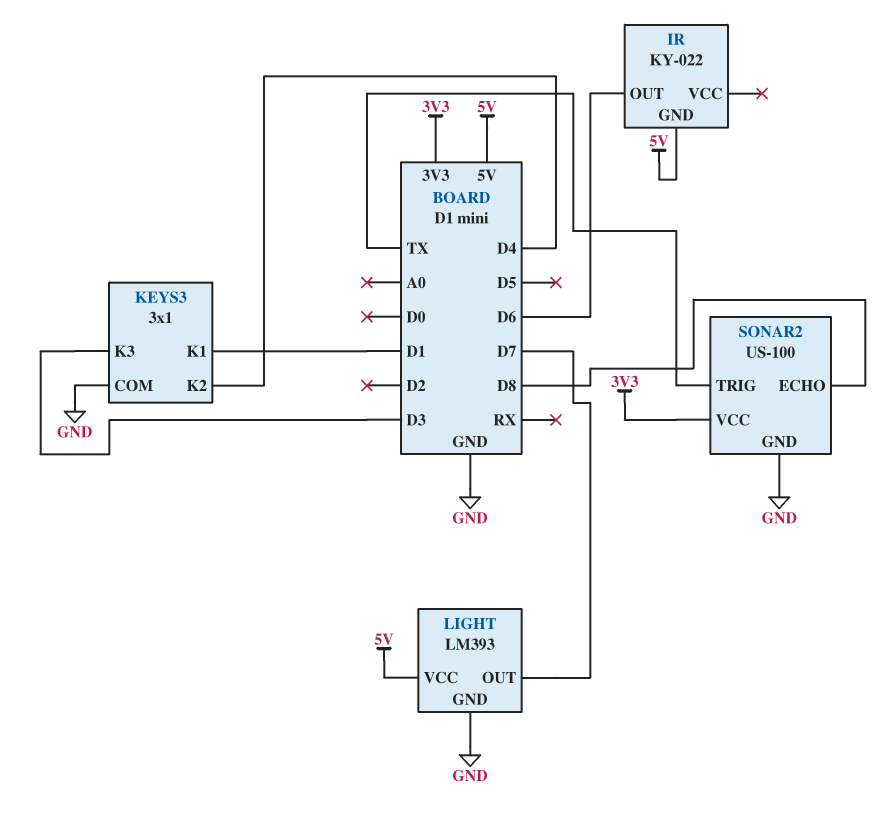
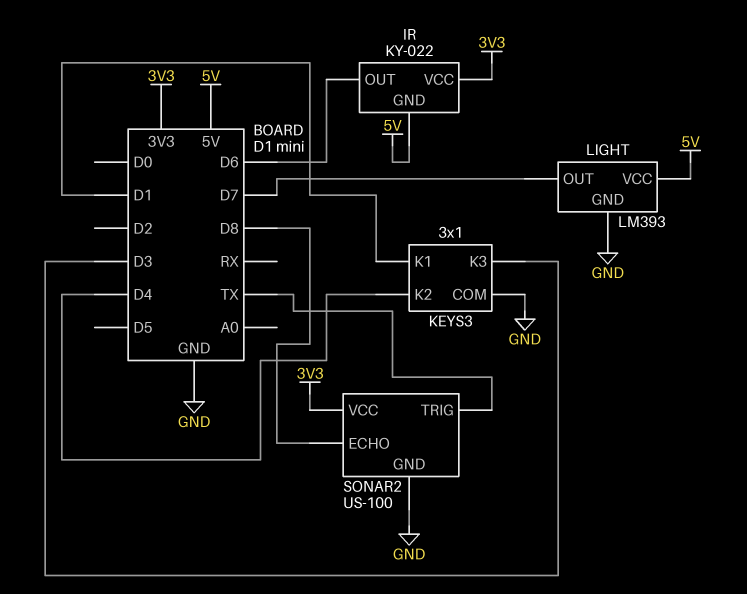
IR pin VCC: none -> 3V3

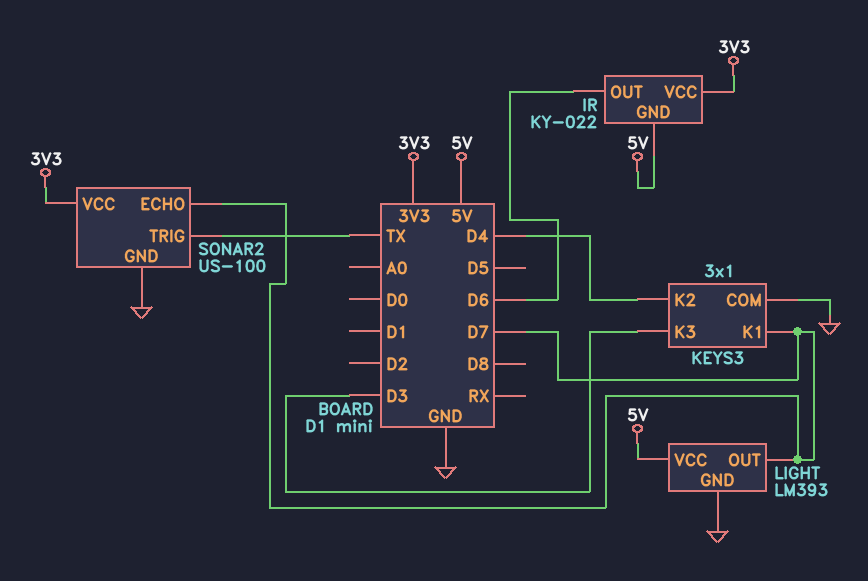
KEYS3 pin K1: D1 -> D7
SONAR2 pin ECHO: D8 -> D7

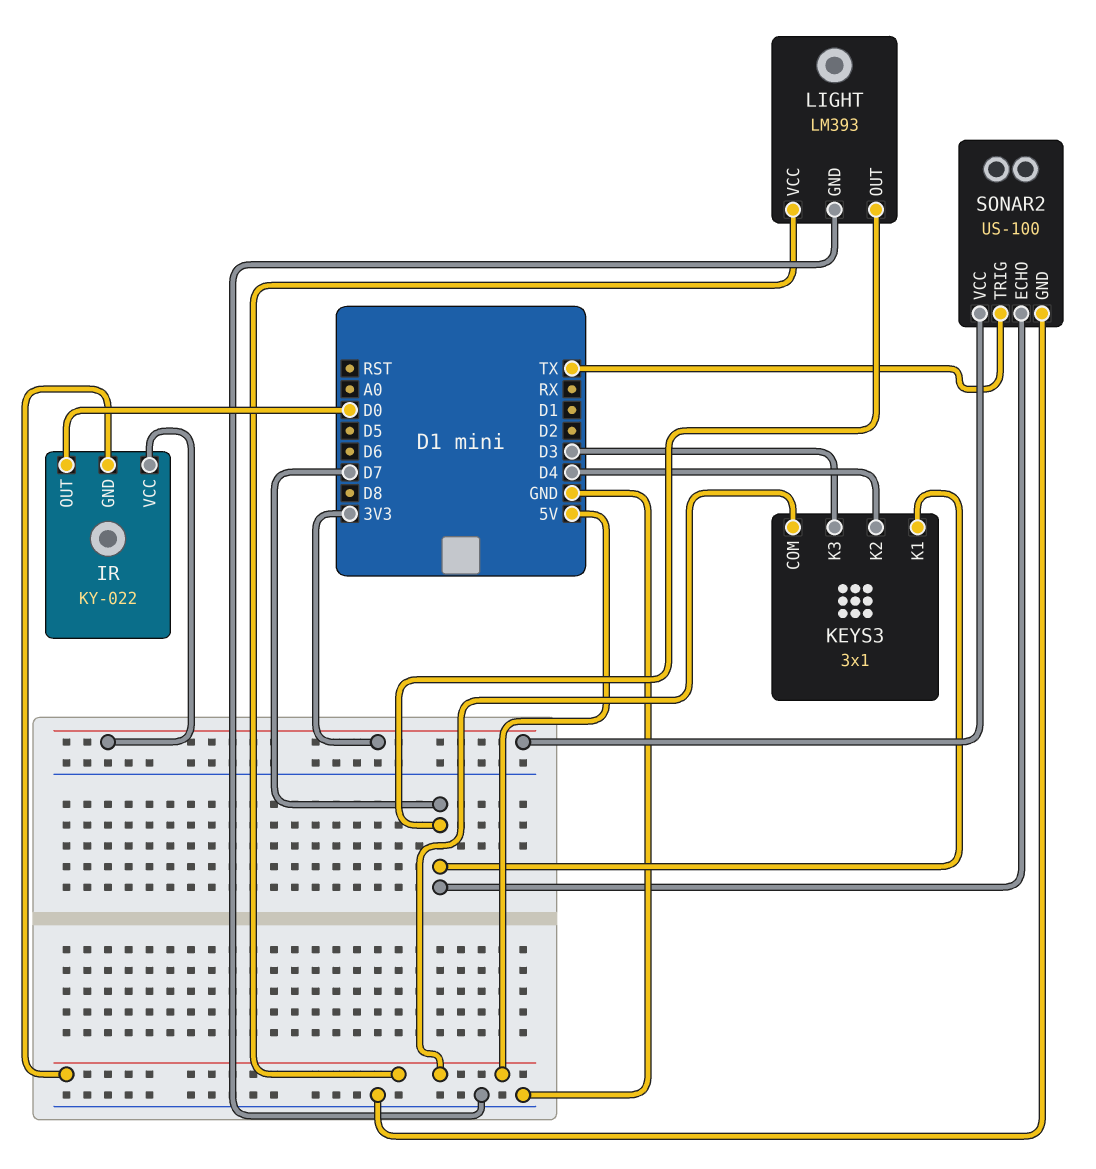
IR pin OUT: D6 -> D0
KEYS3 pin COM: GND -> 5V

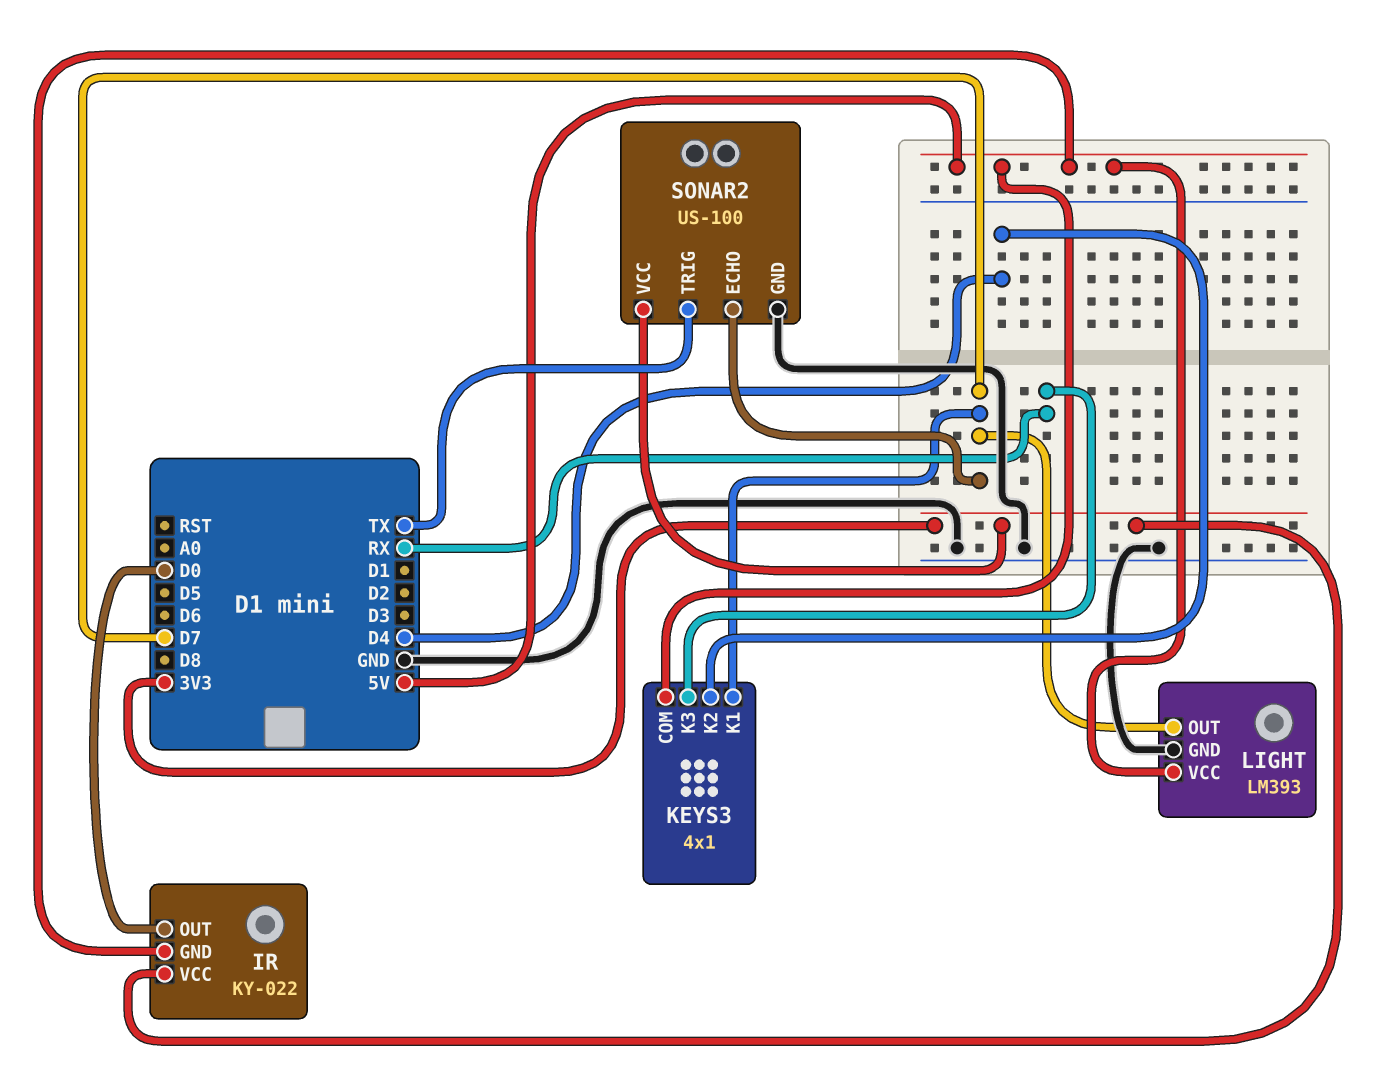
KEYS3: 3x1 -> 4x1
KEYS3 pin K3: D3 -> RX

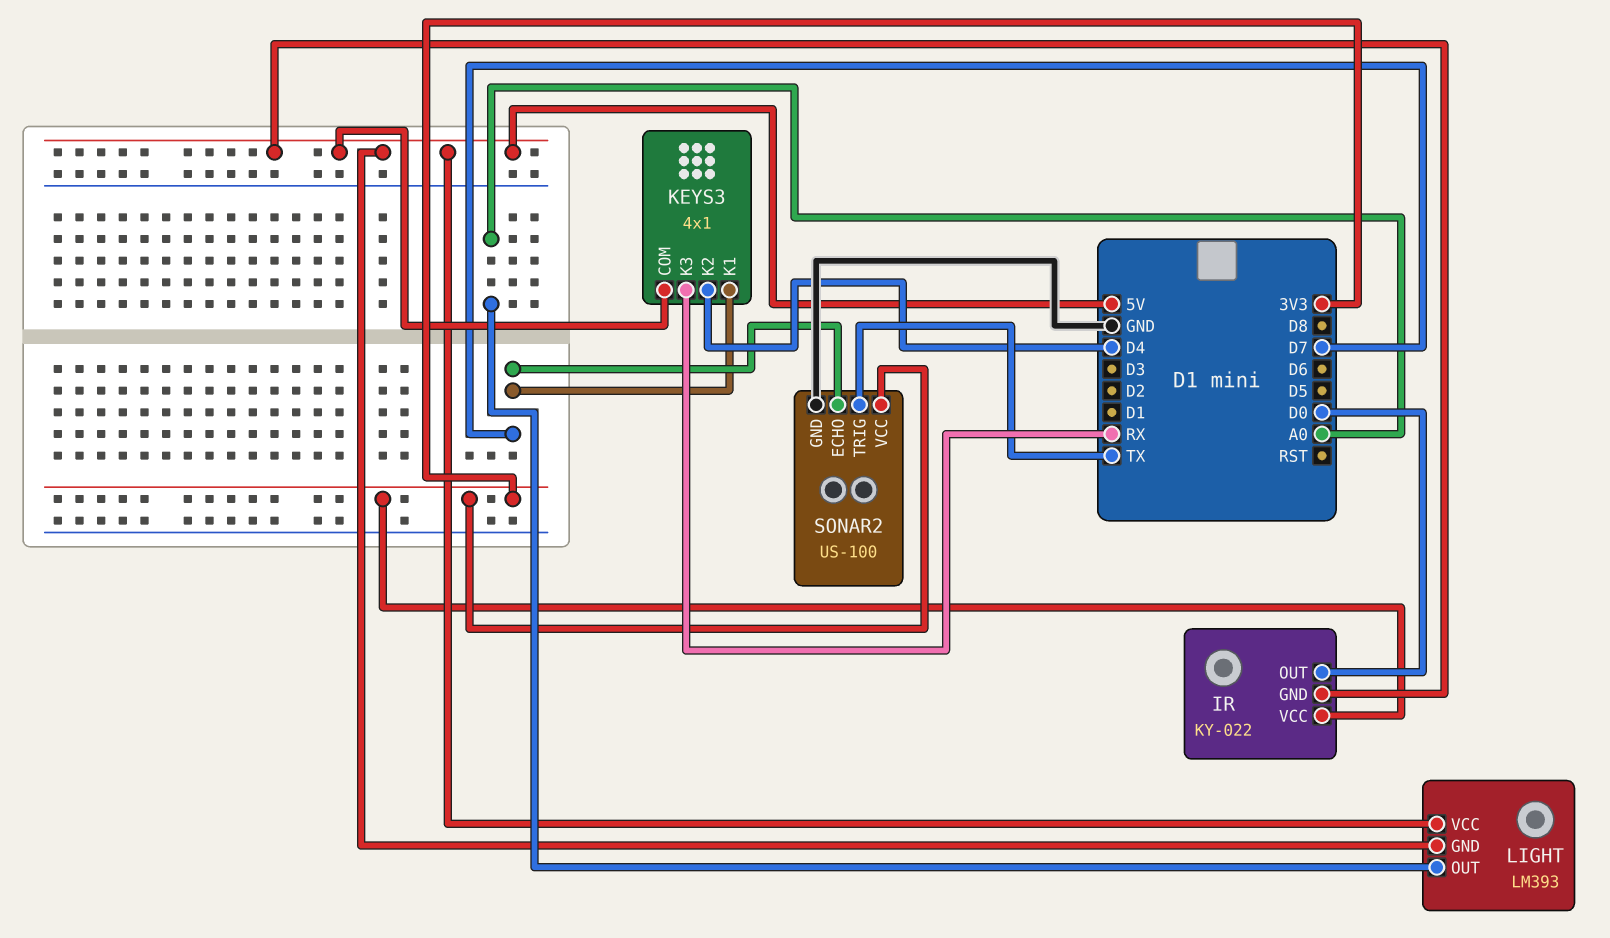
LIGHT pin GND: GND -> 5V
LIGHT pin OUT: D7 -> A0

